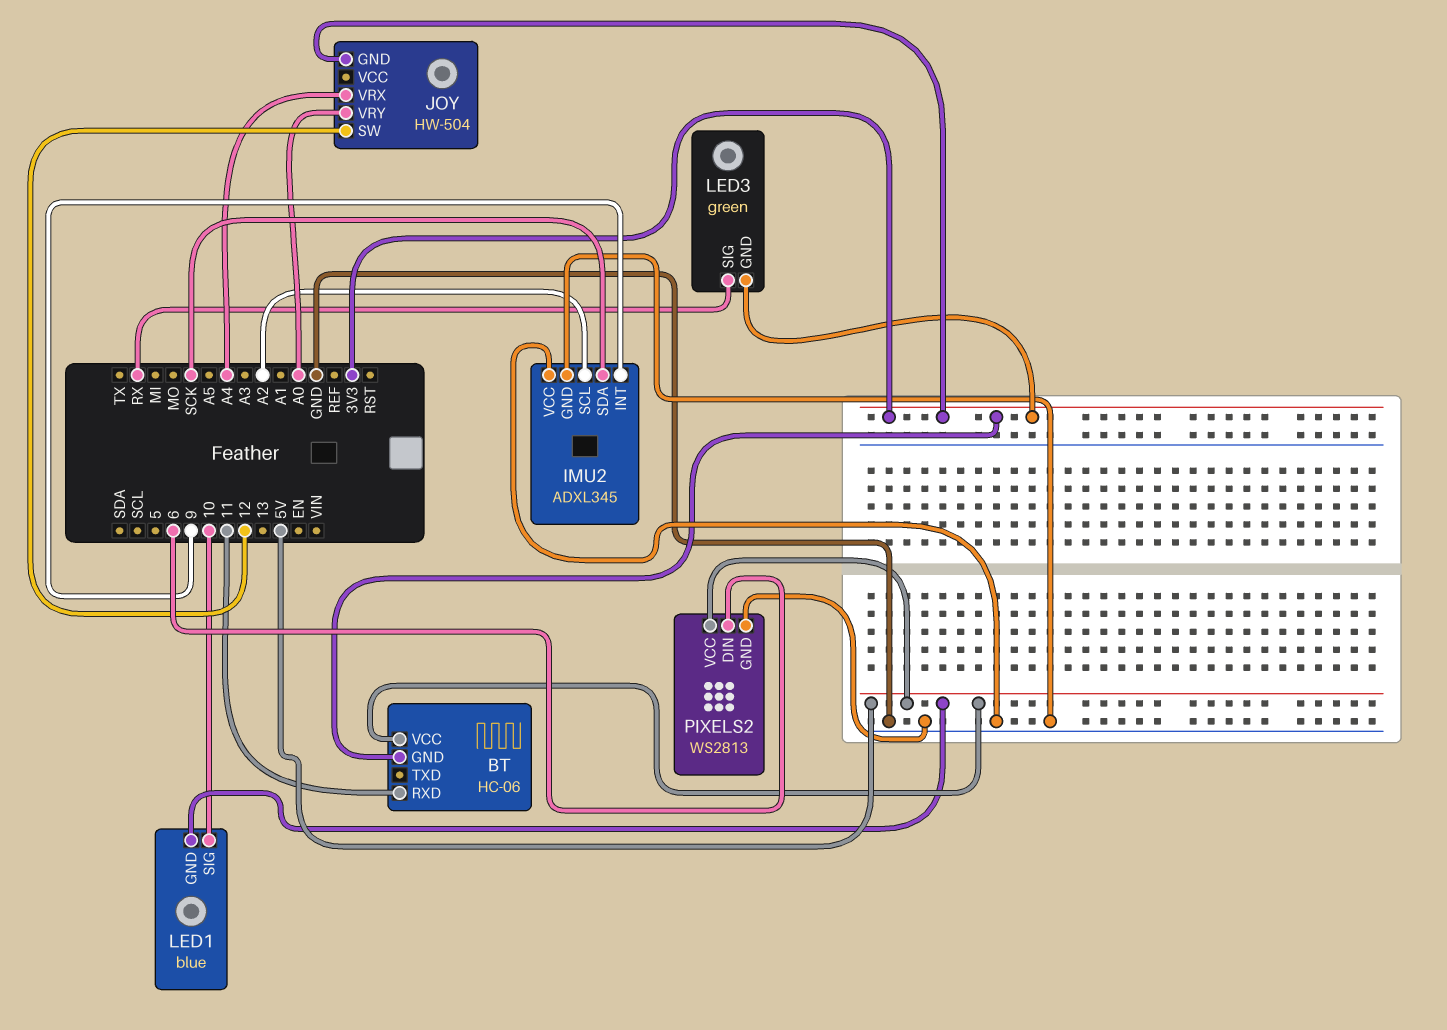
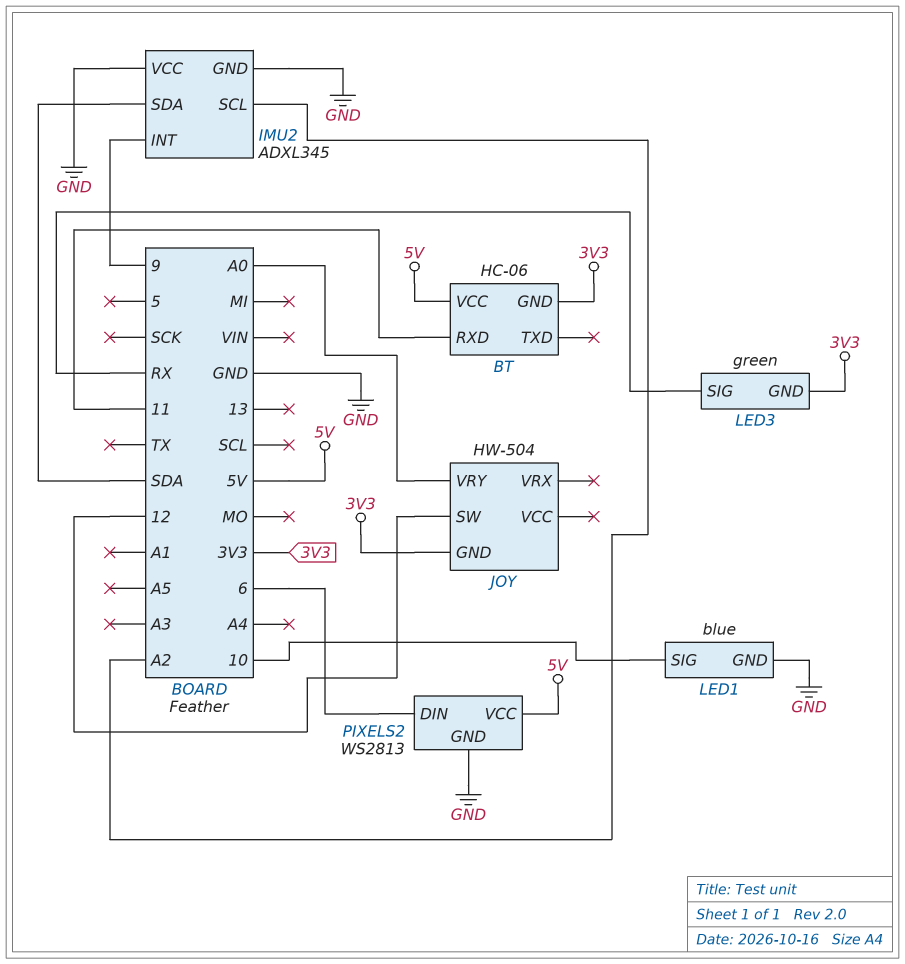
IMU2 pin SDA: SCK -> SDA
JOY pin VRX: A4 -> none
LED1 pin GND: 5V -> GND

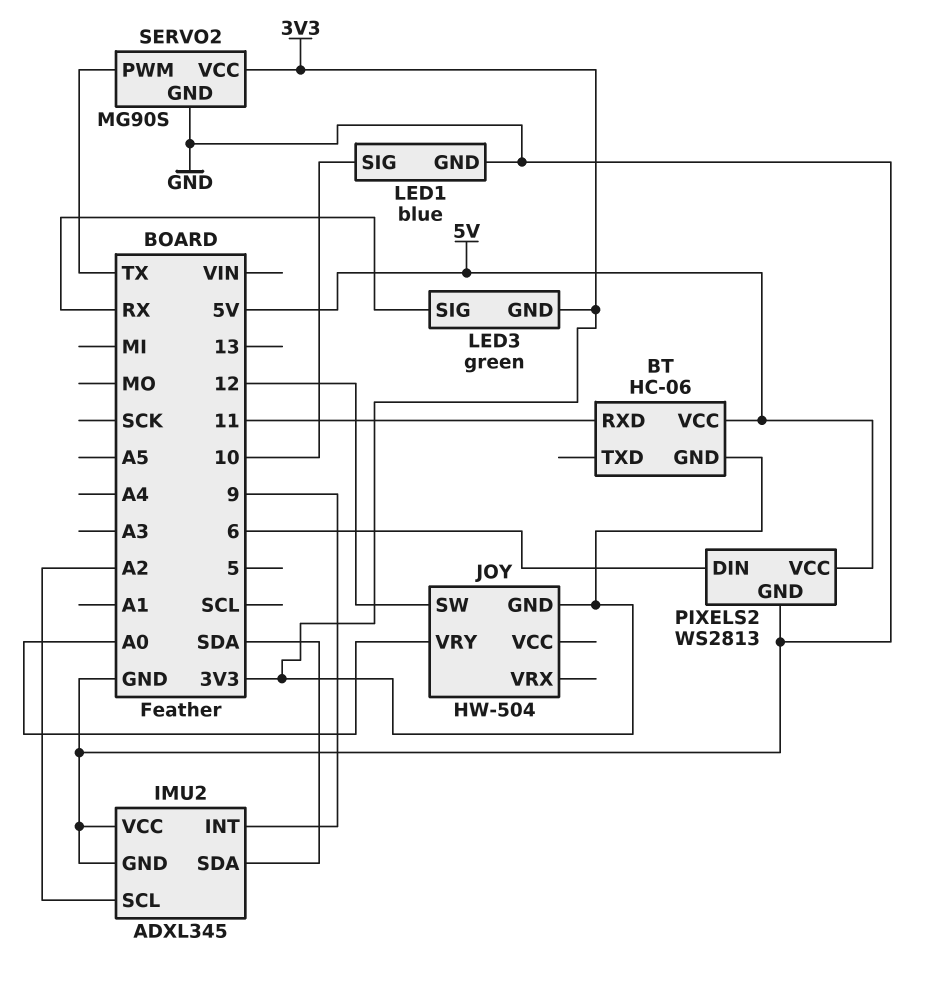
SERVO2: none -> MG90S
SERVO2 pin GND: none -> GND
SERVO2 pin PWM: none -> TX
SERVO2 pin VCC: none -> 3V3

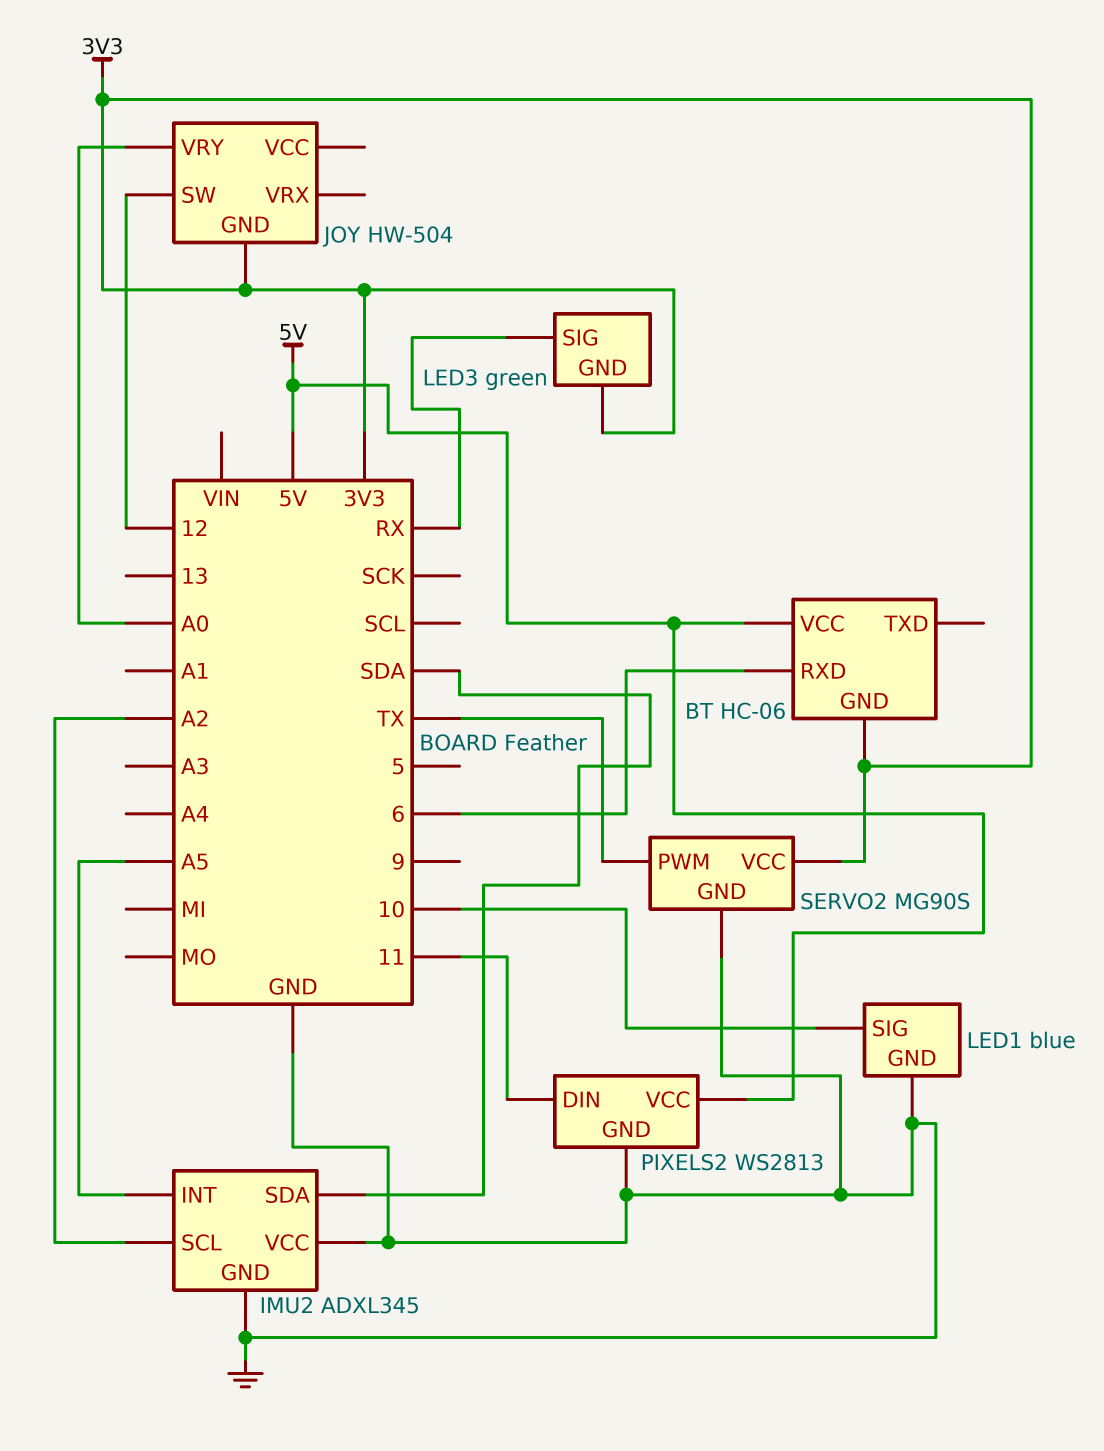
BT pin RXD: 11 -> 6
IMU2 pin INT: 9 -> A5
PIXELS2 pin DIN: 6 -> 11

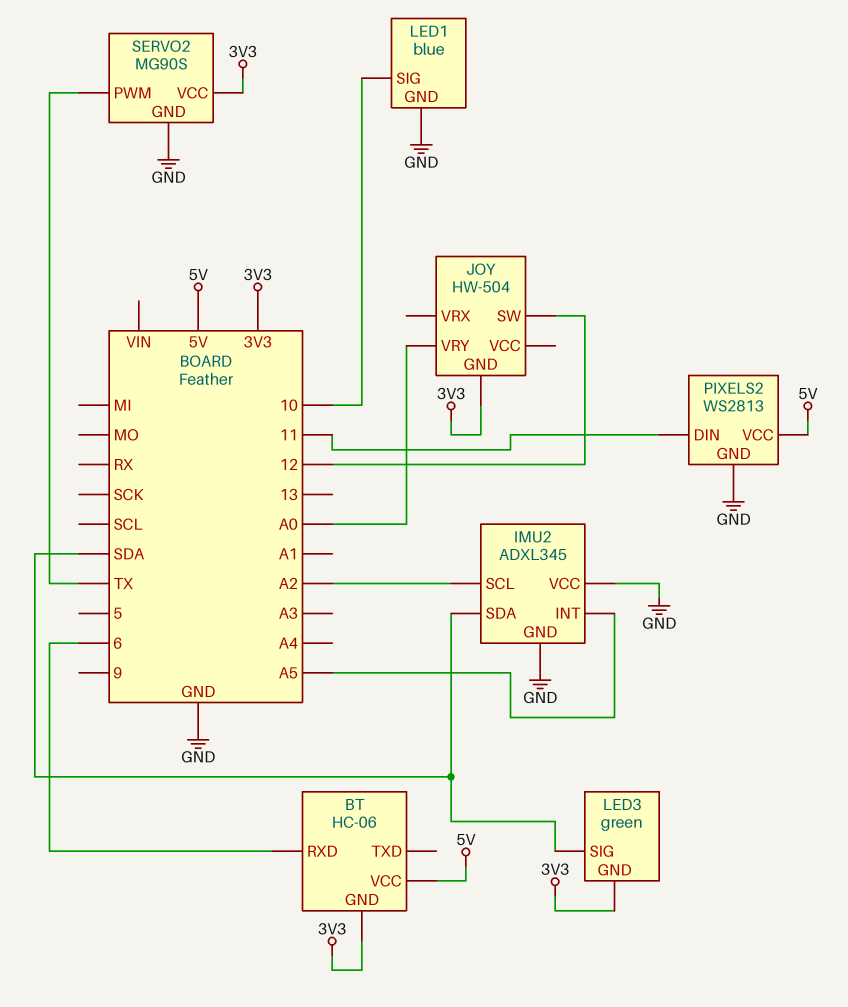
LED3 pin SIG: RX -> SDA

